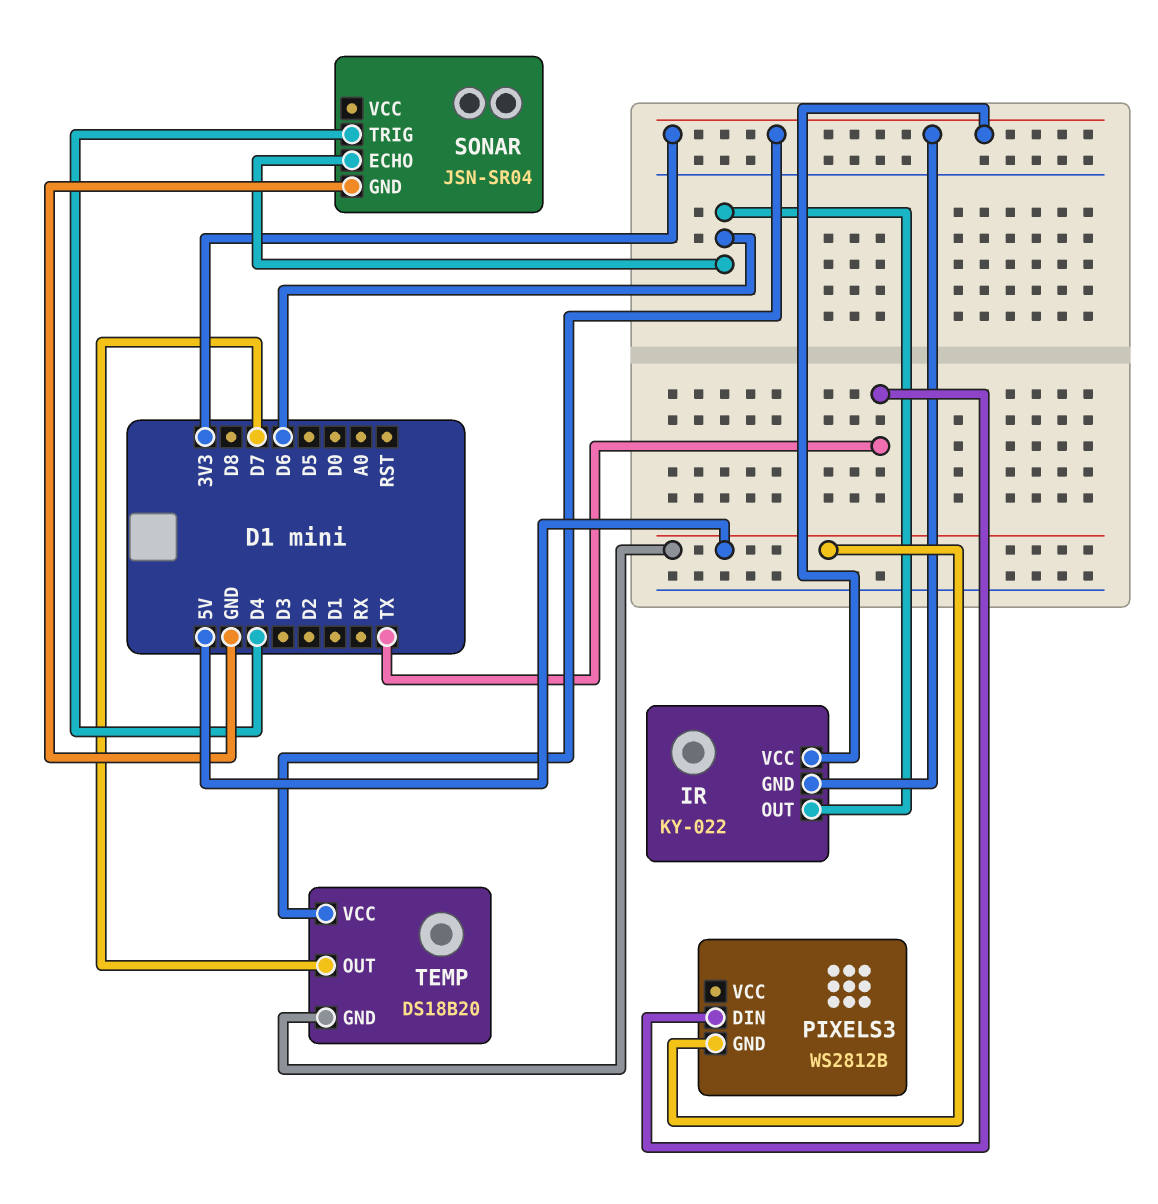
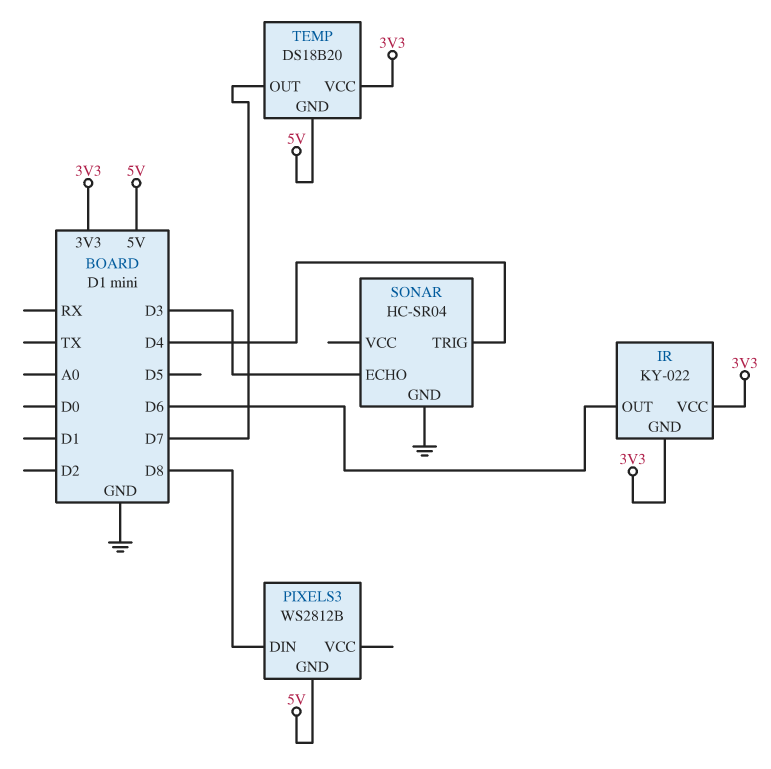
PIXELS3 pin DIN: TX -> D8
SONAR: JSN-SR04 -> HC-SR04
SONAR pin ECHO: D6 -> D3

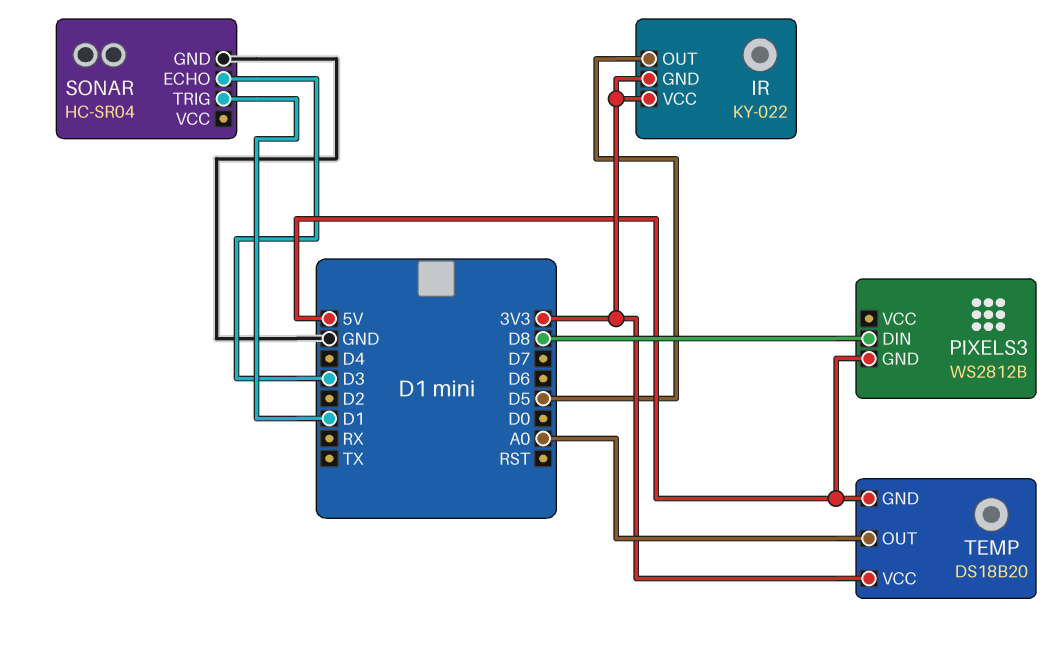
IR pin OUT: D6 -> D5
SONAR pin TRIG: D4 -> D1
TEMP pin OUT: D7 -> A0

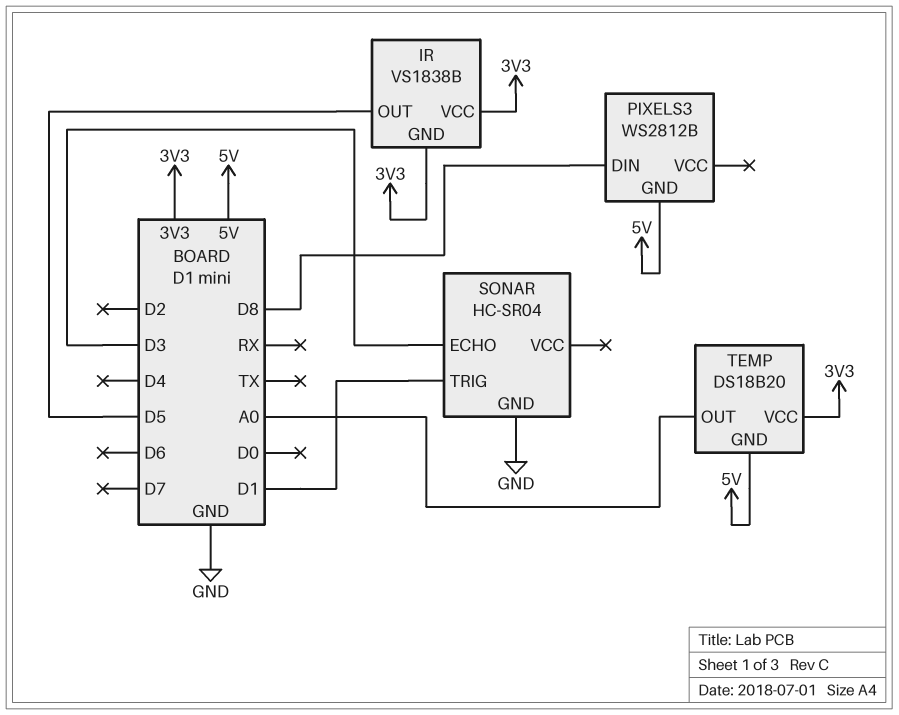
IR: KY-022 -> VS1838B

